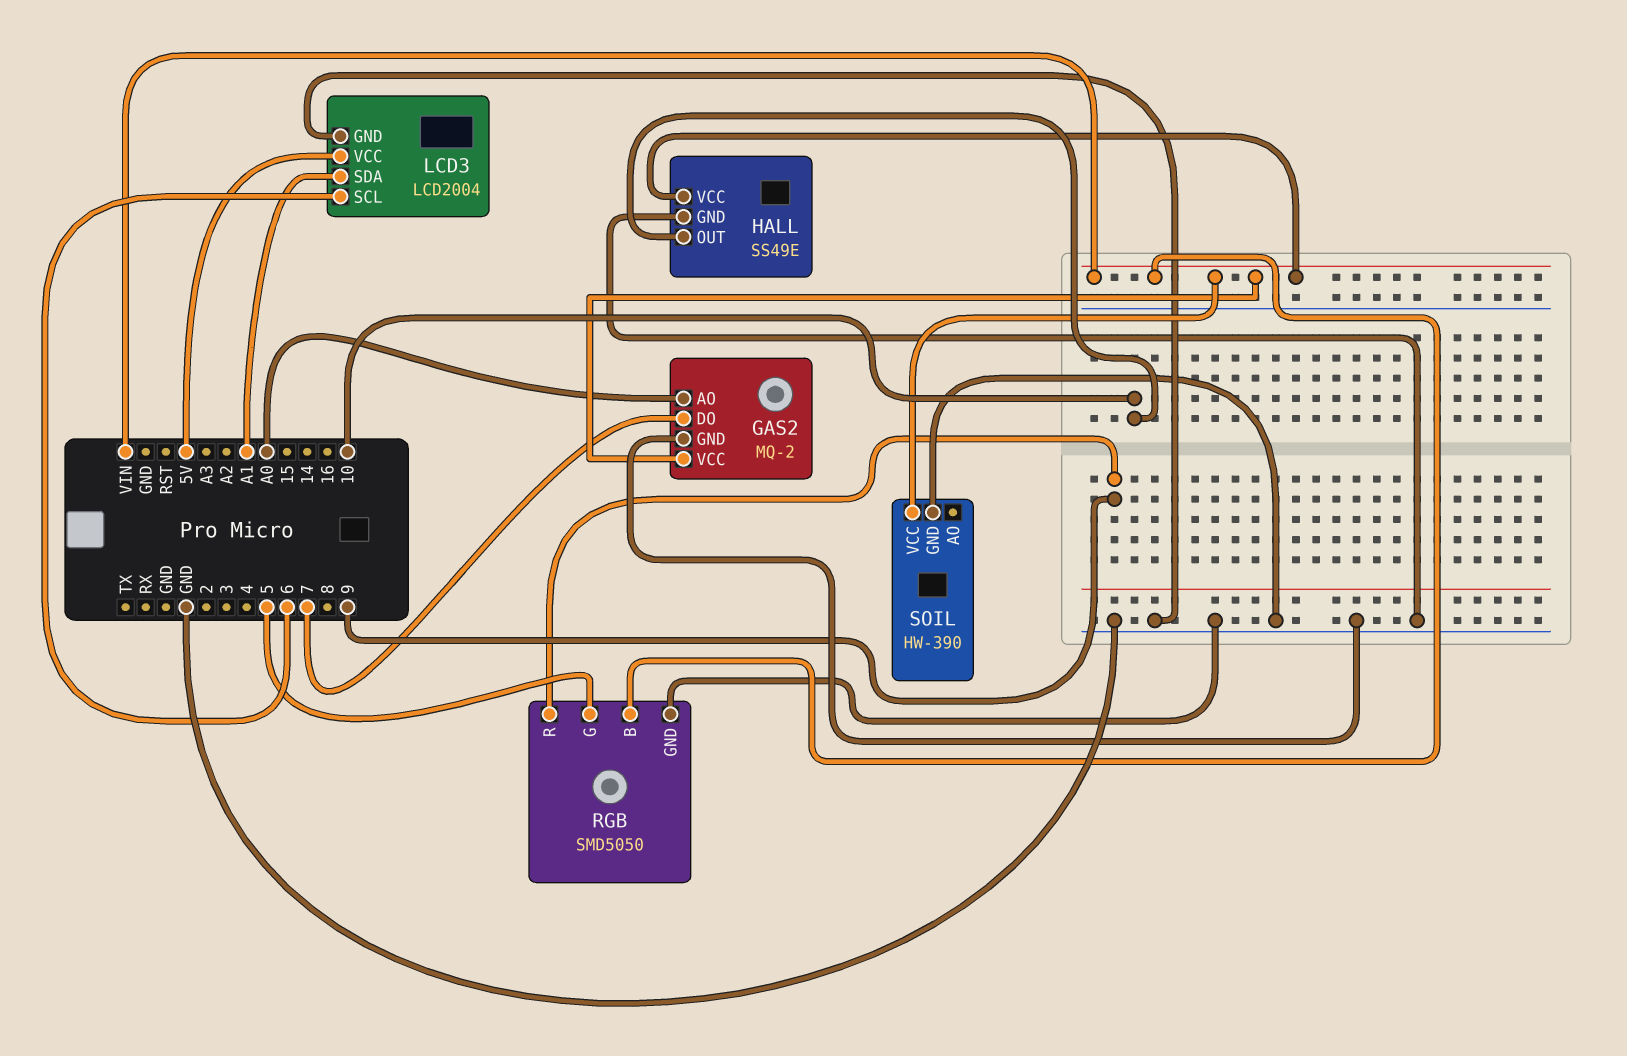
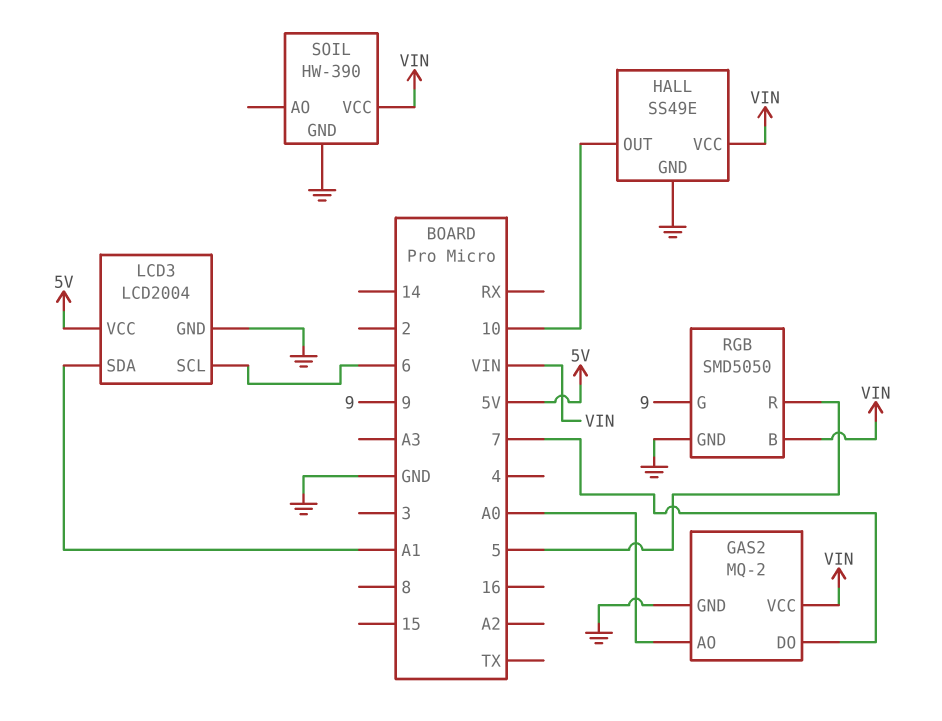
RGB pin G: 5 -> 9
RGB pin R: 9 -> 5

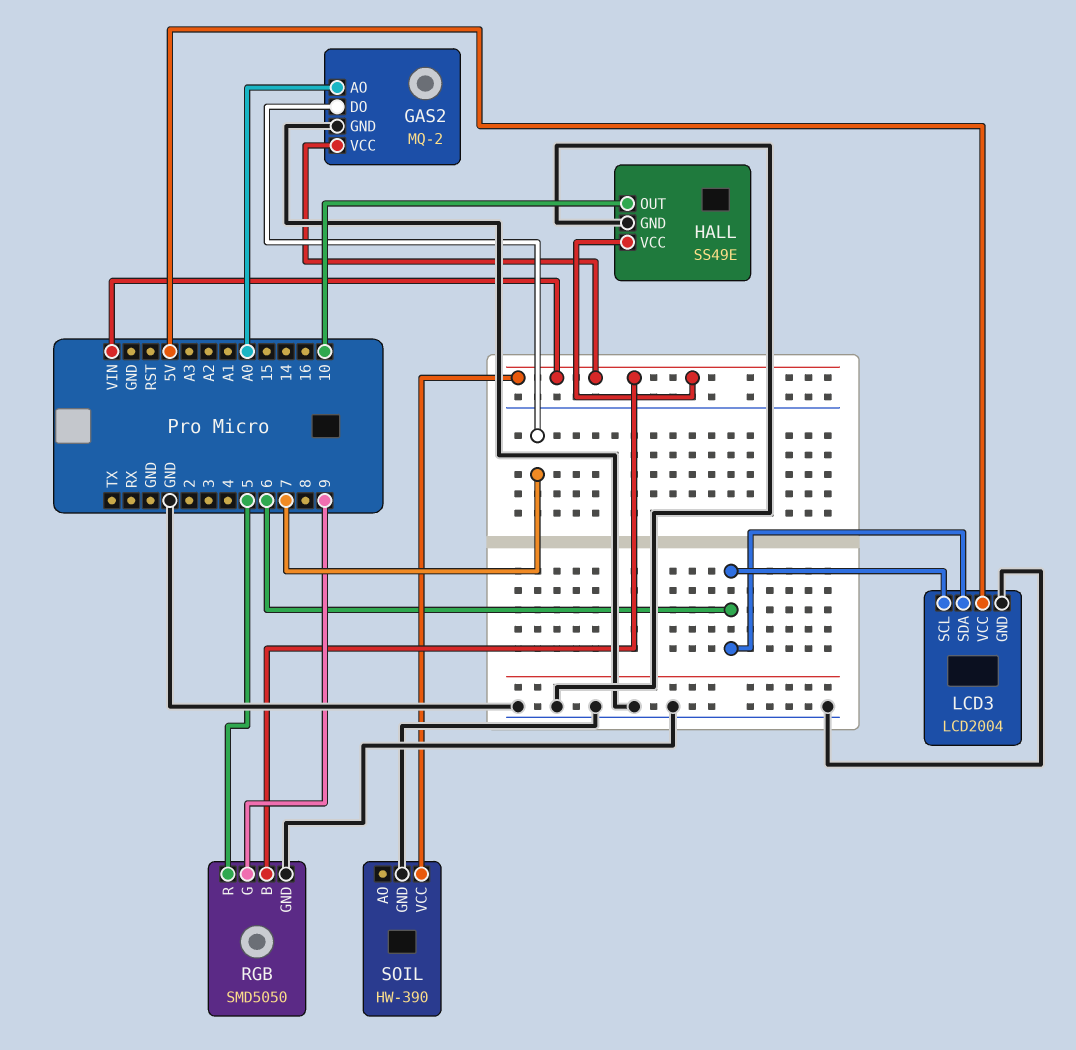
LCD3 pin SDA: A1 -> 6

